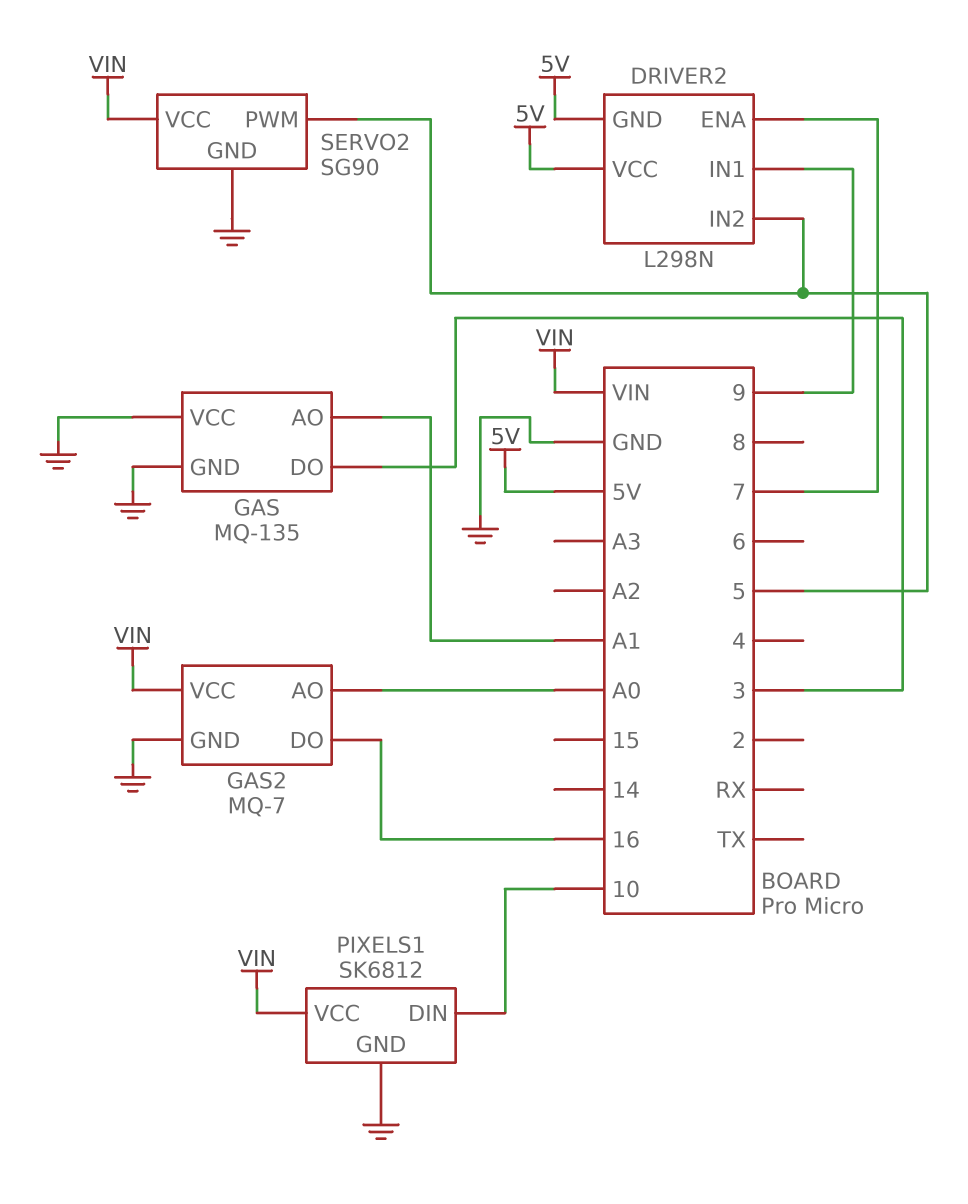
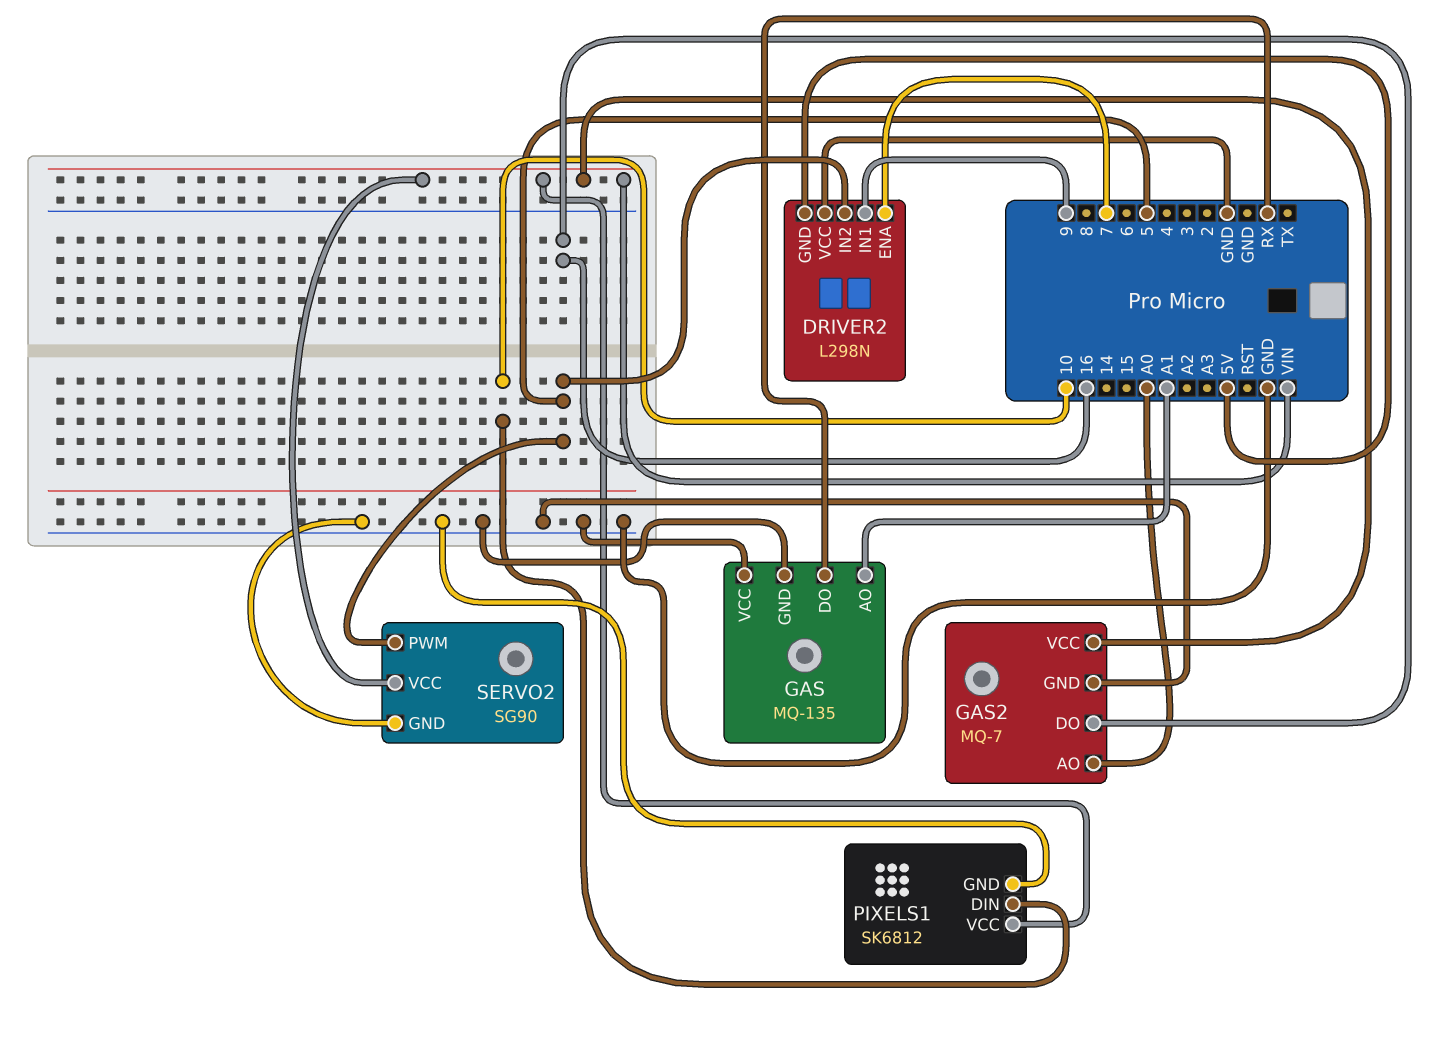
DRIVER2 pin VCC: 5V -> GND
GAS pin DO: 3 -> RX

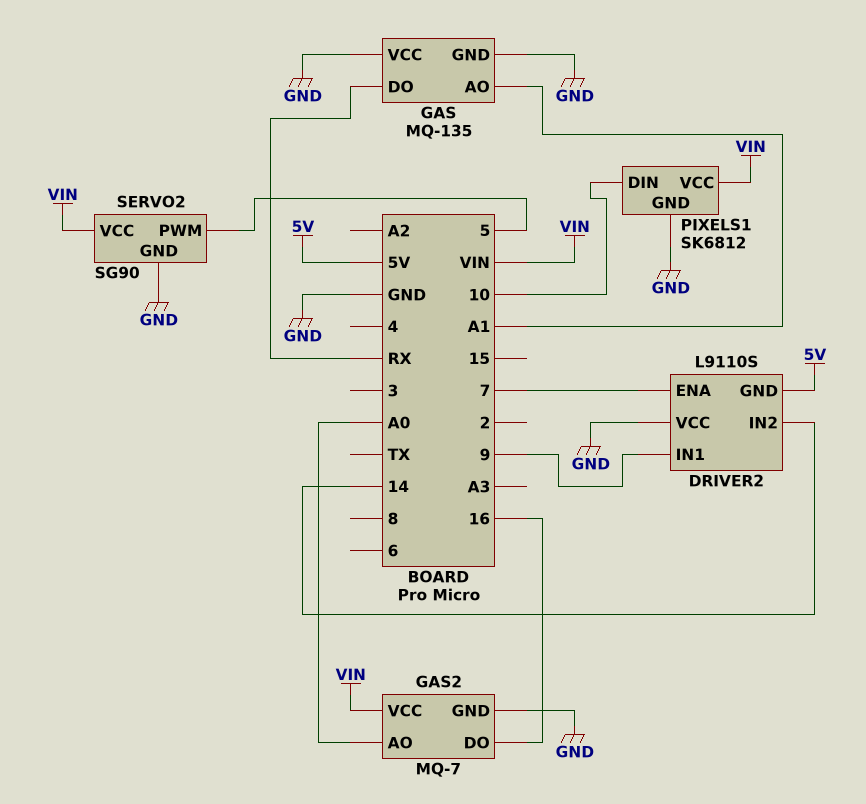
DRIVER2: L298N -> L9110S
DRIVER2 pin IN2: 5 -> 14

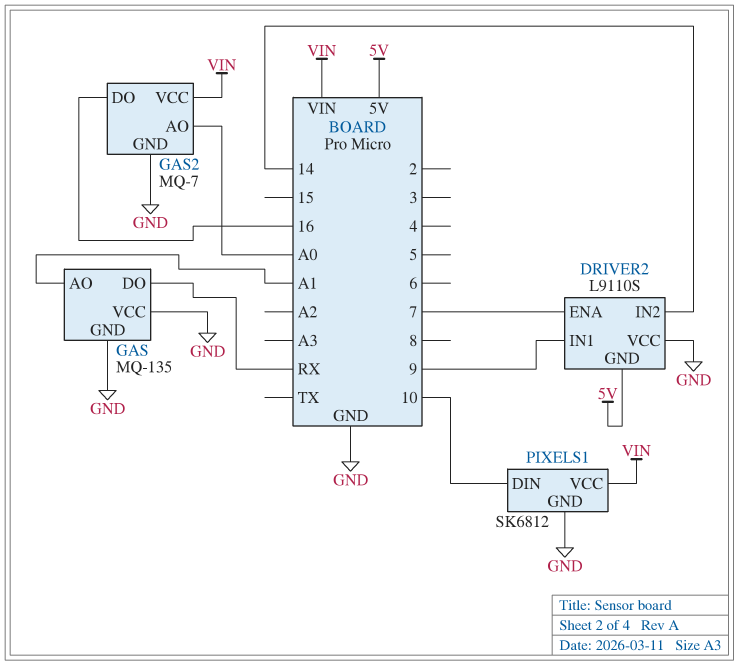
SERVO2: SG90 -> none
SERVO2 pin GND: GND -> none
SERVO2 pin PWM: 5 -> none
SERVO2 pin VCC: VIN -> none

